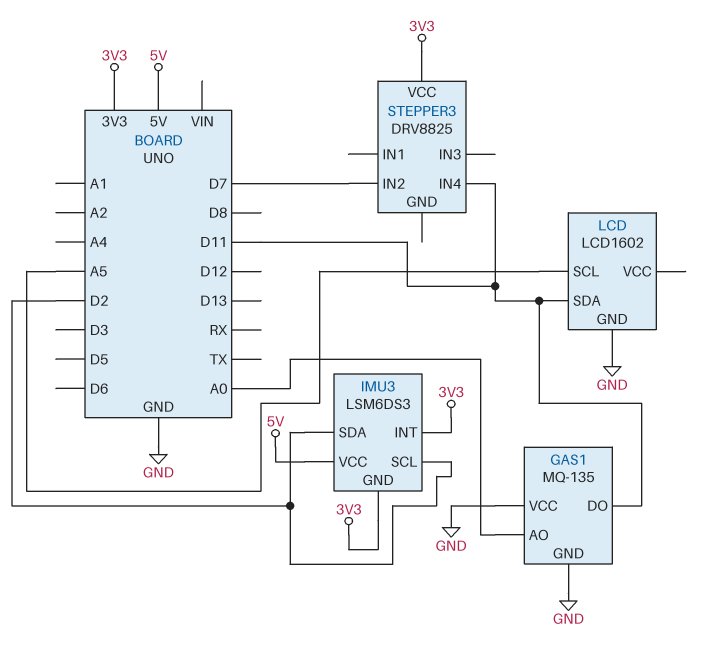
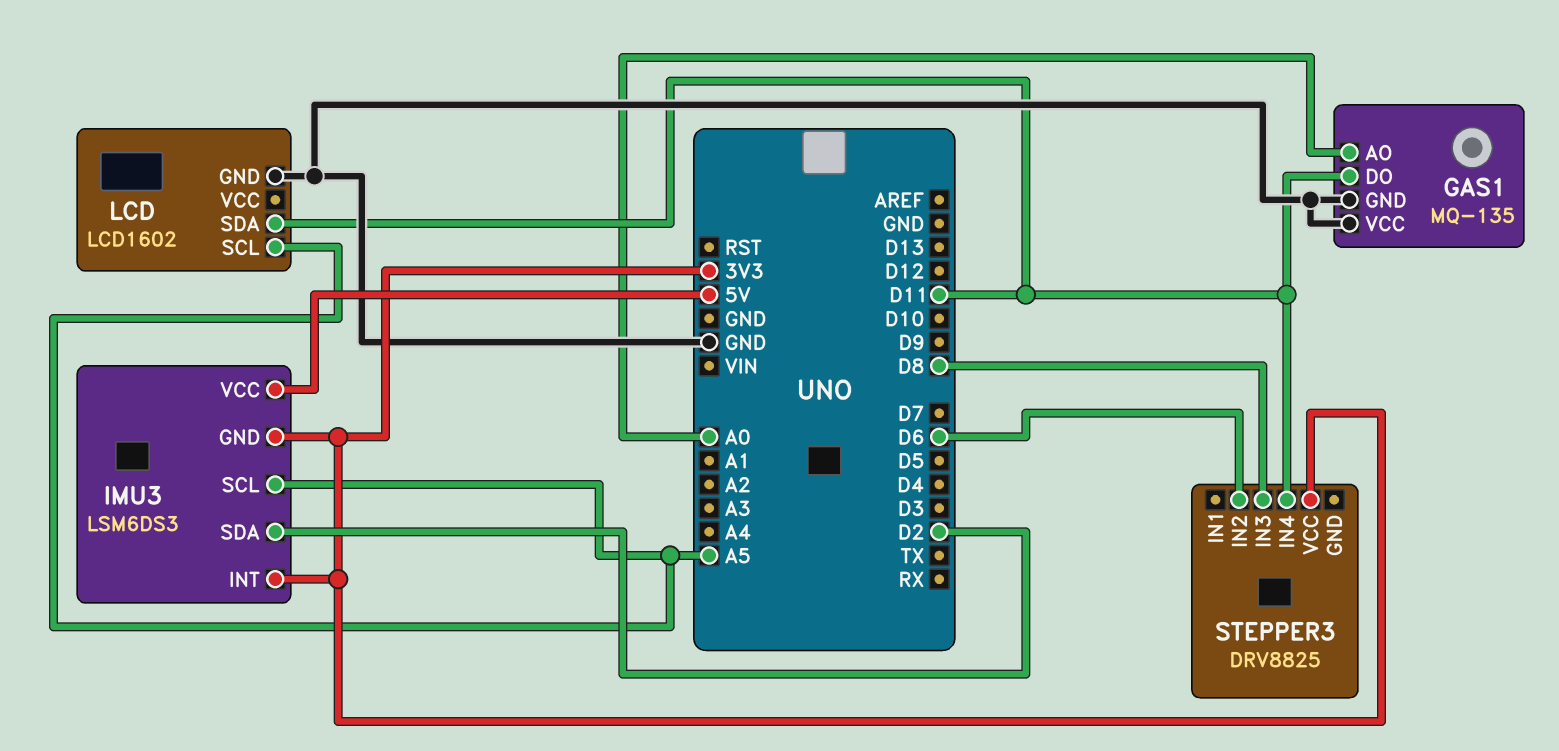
IMU3 pin SCL: D2 -> A5
STEPPER3 pin IN2: D7 -> D6
STEPPER3 pin IN3: none -> D8

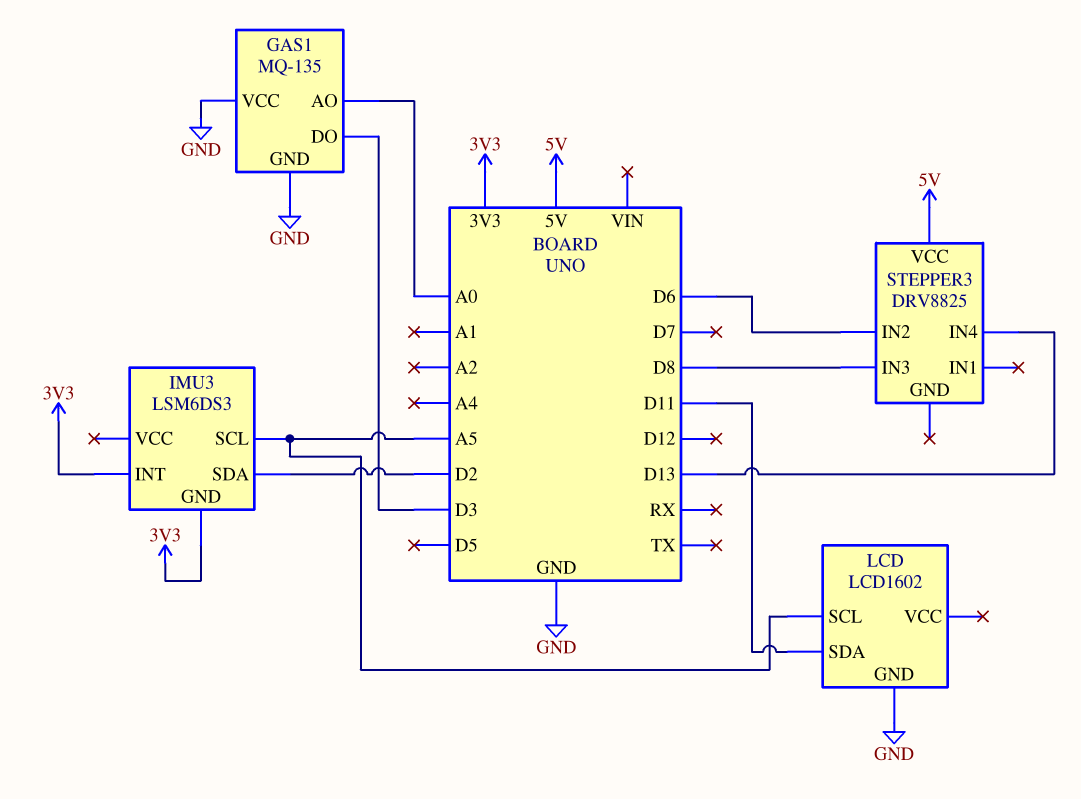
GAS1 pin DO: D11 -> D3
IMU3 pin VCC: 5V -> none
STEPPER3 pin IN4: D11 -> D13
STEPPER3 pin VCC: 3V3 -> 5V

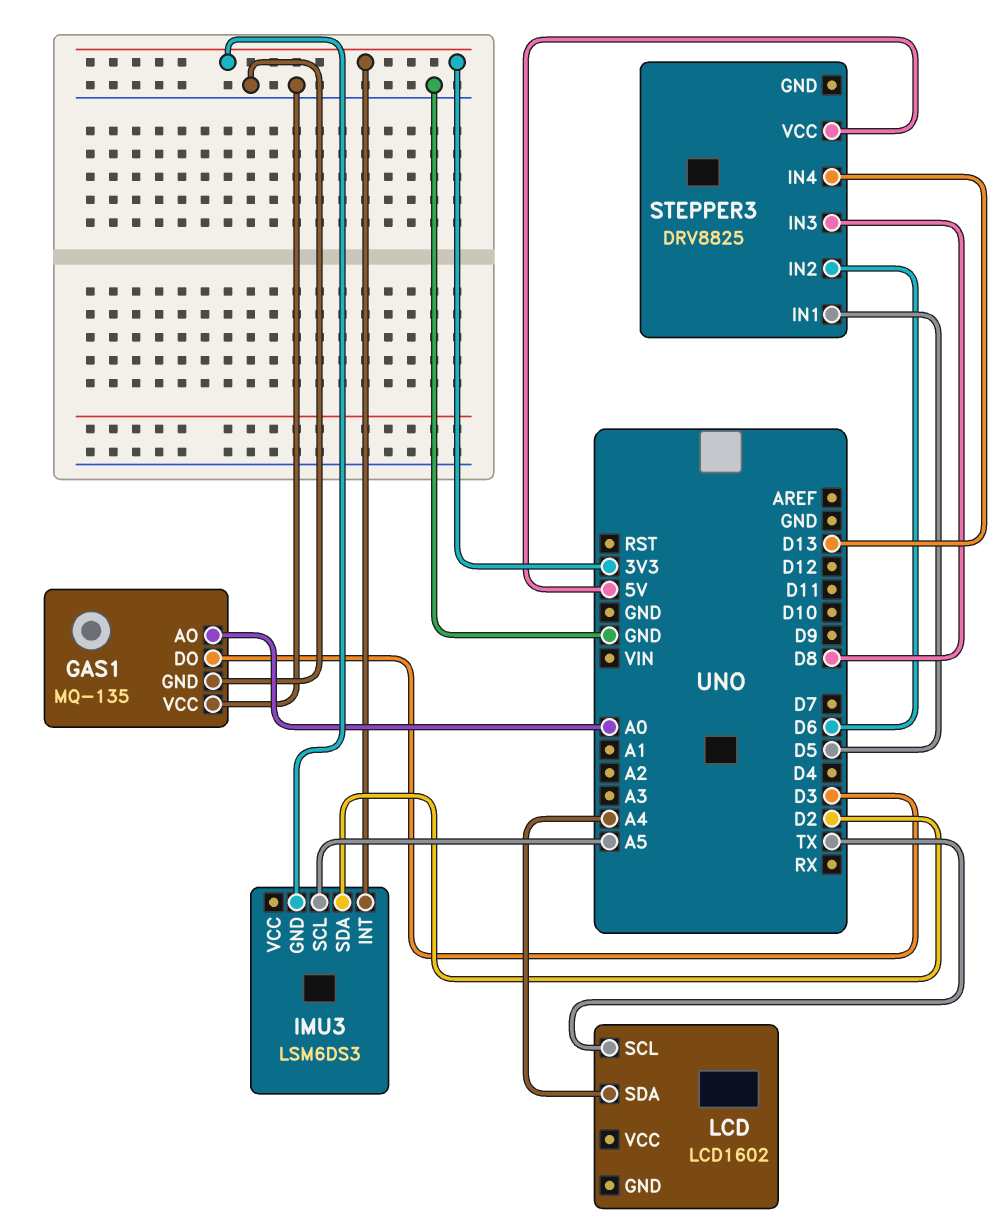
LCD pin GND: GND -> none
LCD pin SCL: A5 -> TX
LCD pin SDA: D11 -> A4
STEPPER3 pin IN1: none -> D5

